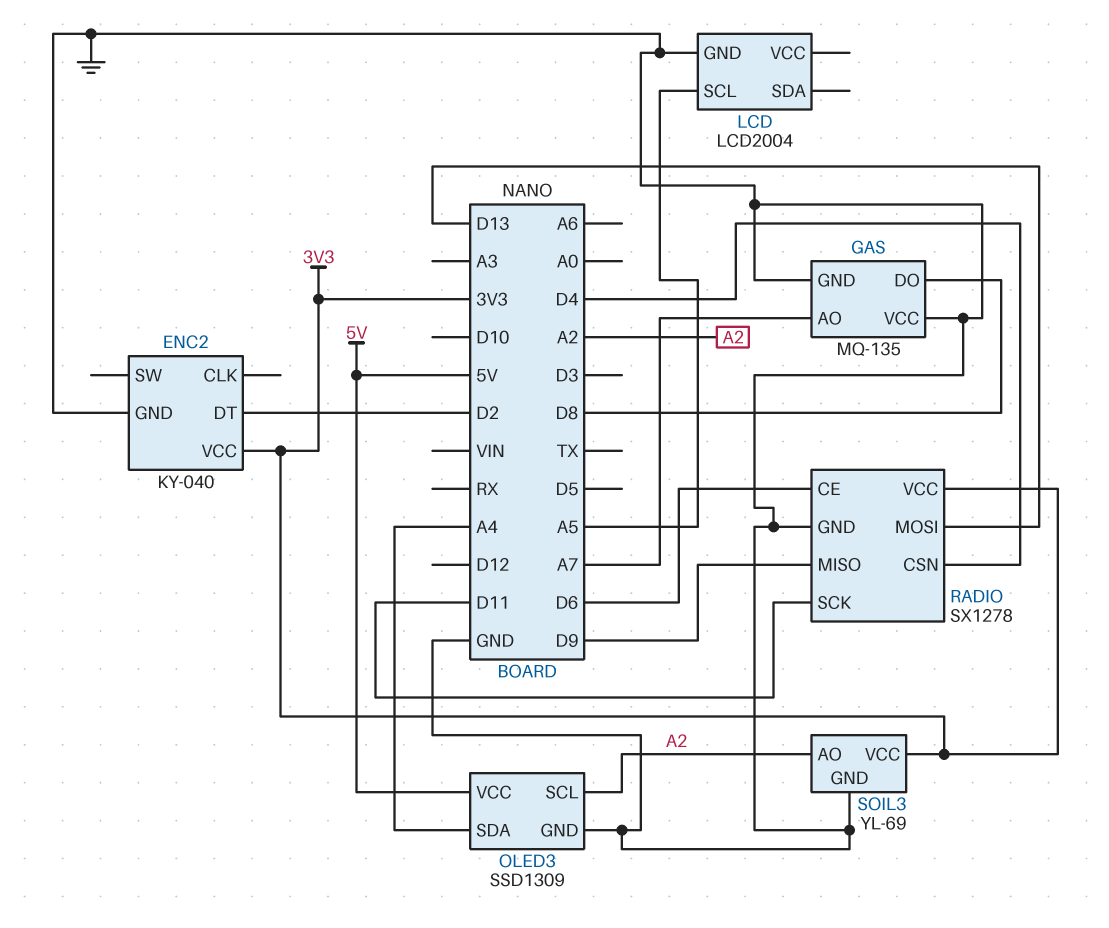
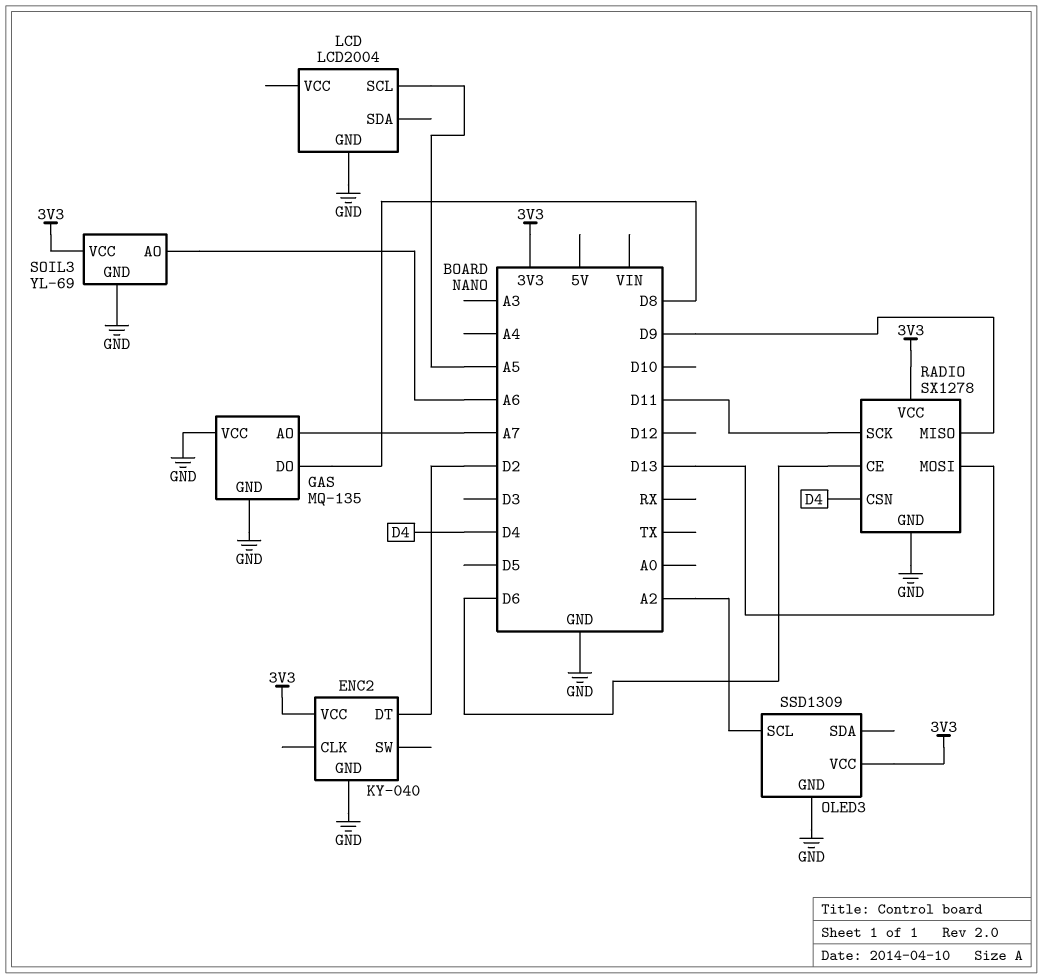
OLED3 pin SDA: A4 -> none
OLED3 pin VCC: 5V -> 3V3
SOIL3 pin AO: A2 -> A6

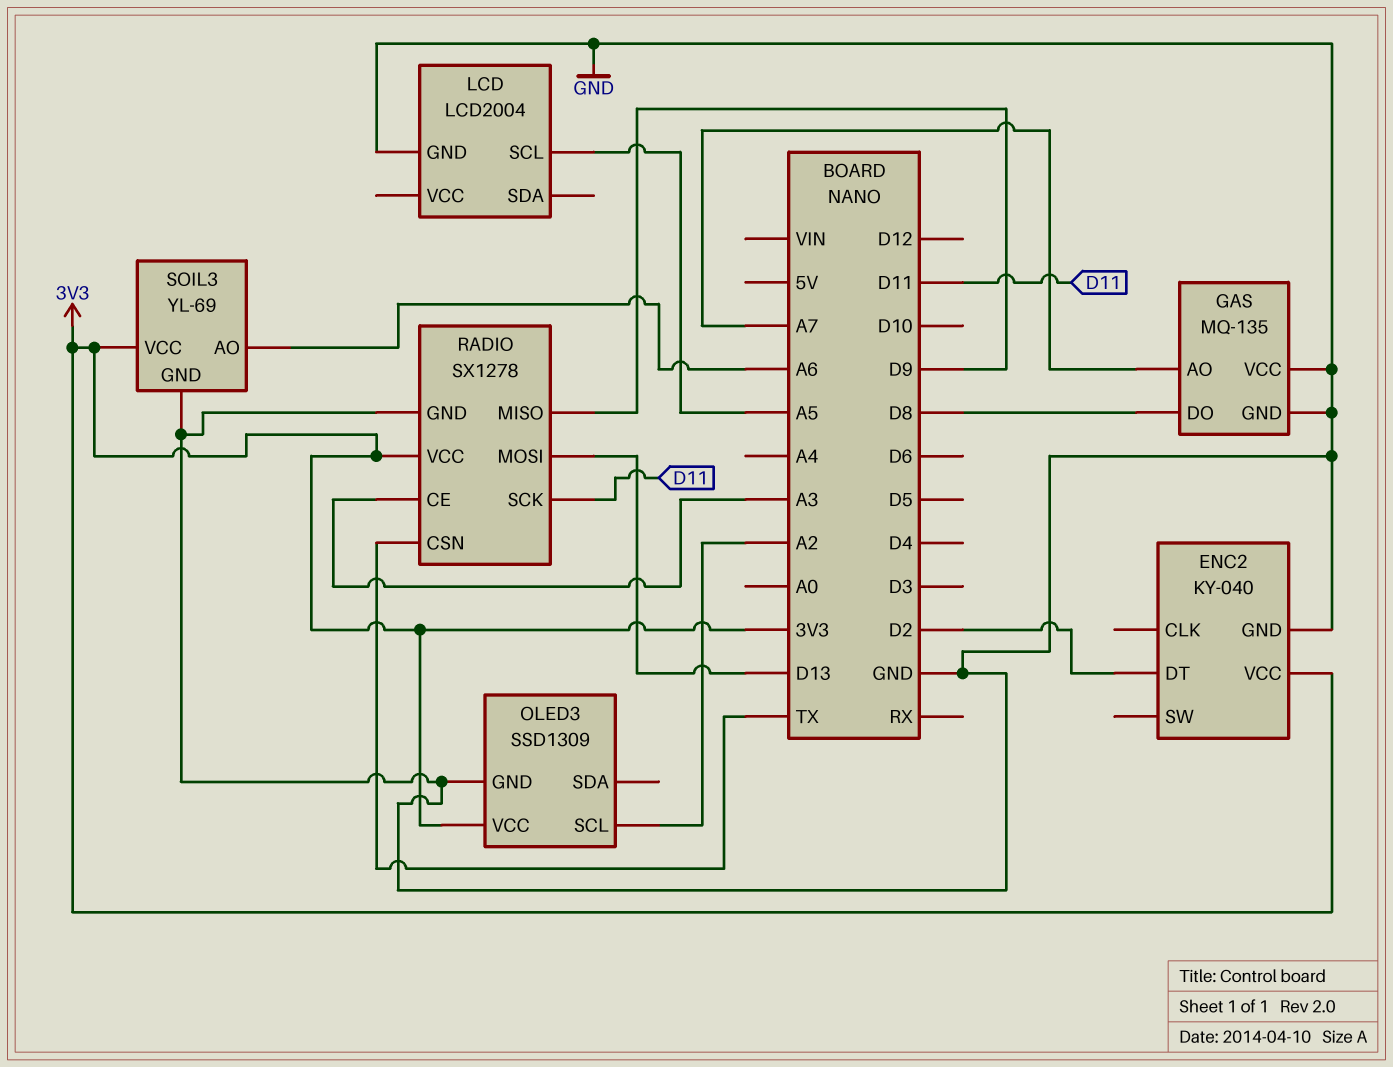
RADIO pin CE: D6 -> A3
RADIO pin CSN: D4 -> TX

